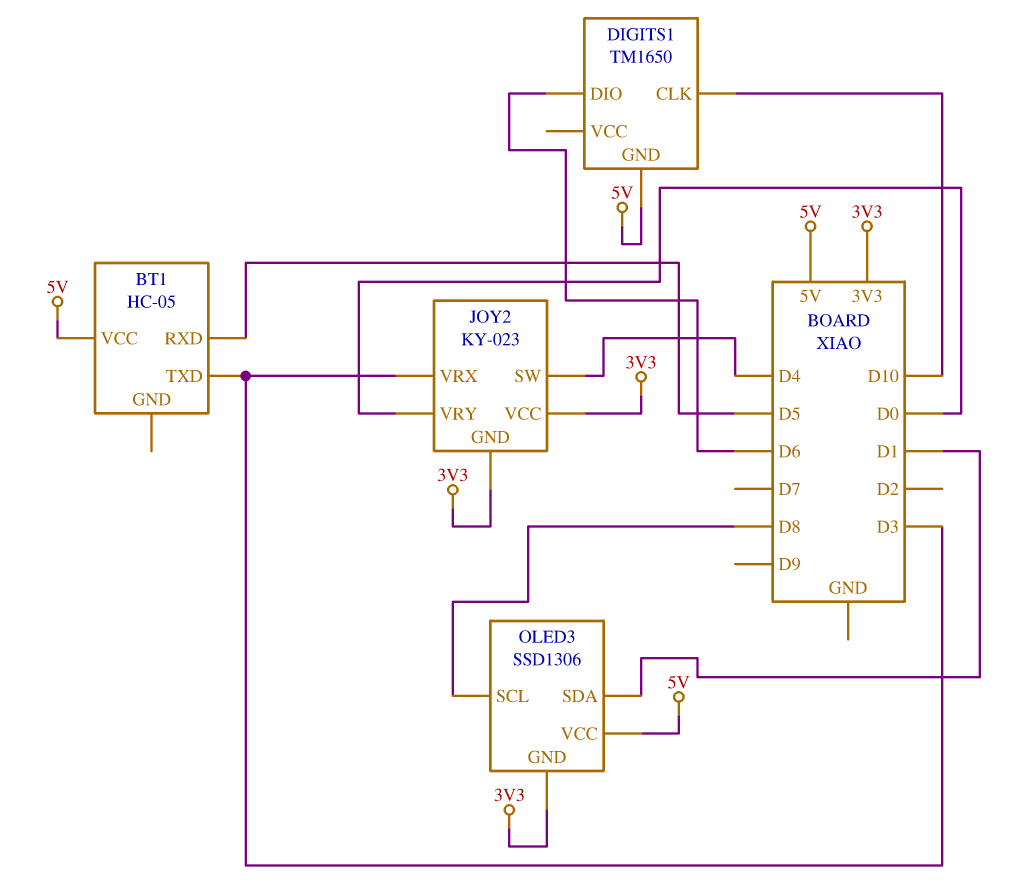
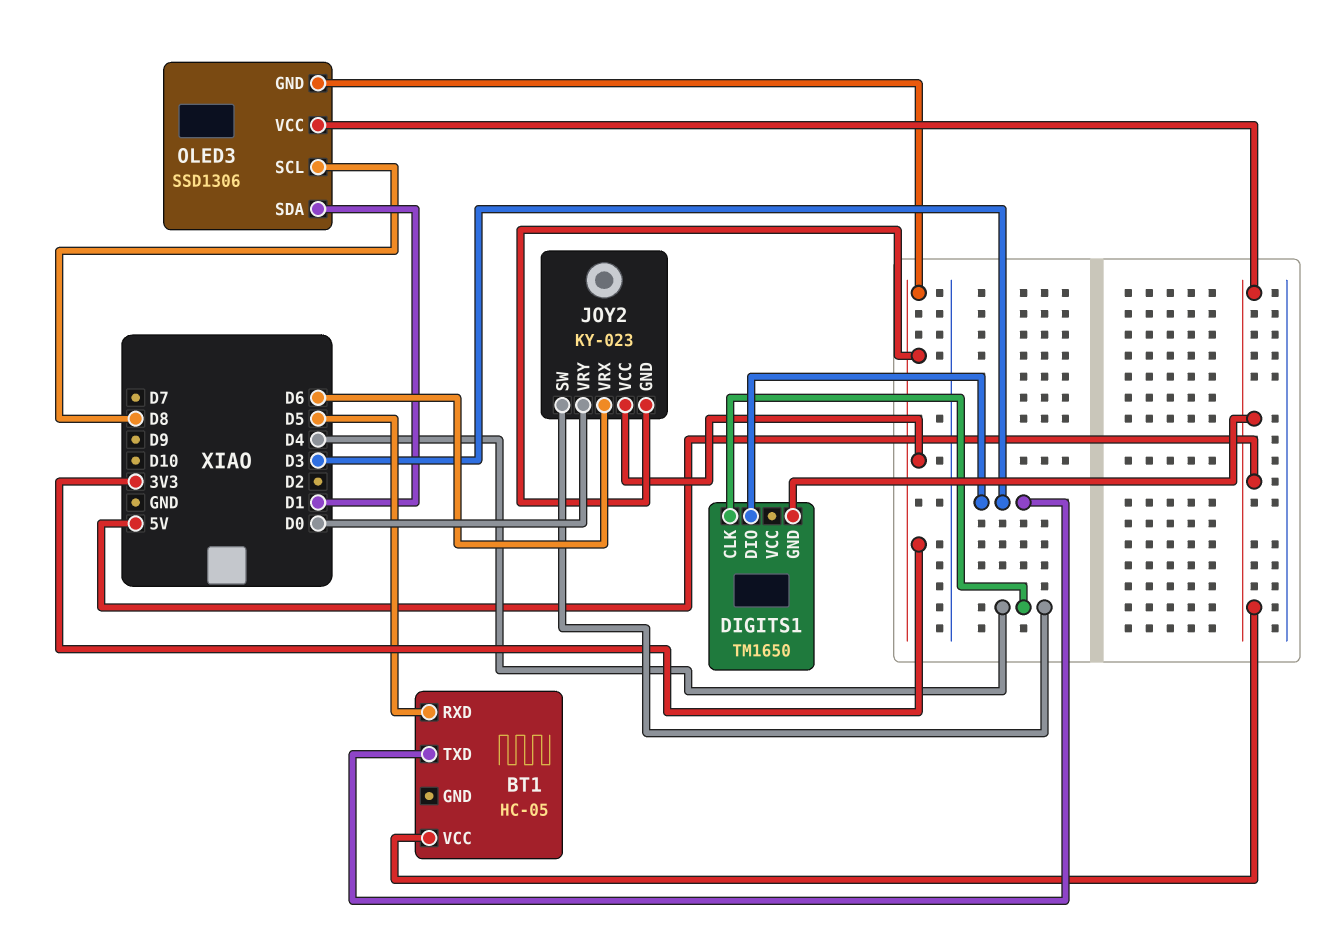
DIGITS1 pin CLK: D10 -> D4
DIGITS1 pin DIO: D6 -> D3
JOY2 pin VRX: D3 -> D6

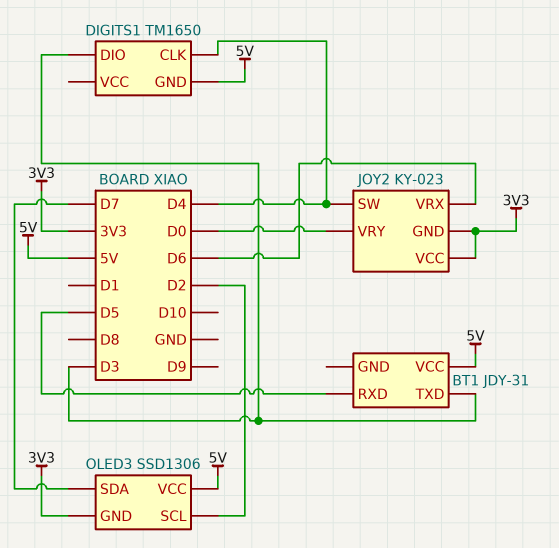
BT1: HC-05 -> JDY-31
OLED3 pin SCL: D8 -> D2
OLED3 pin SDA: D1 -> D7

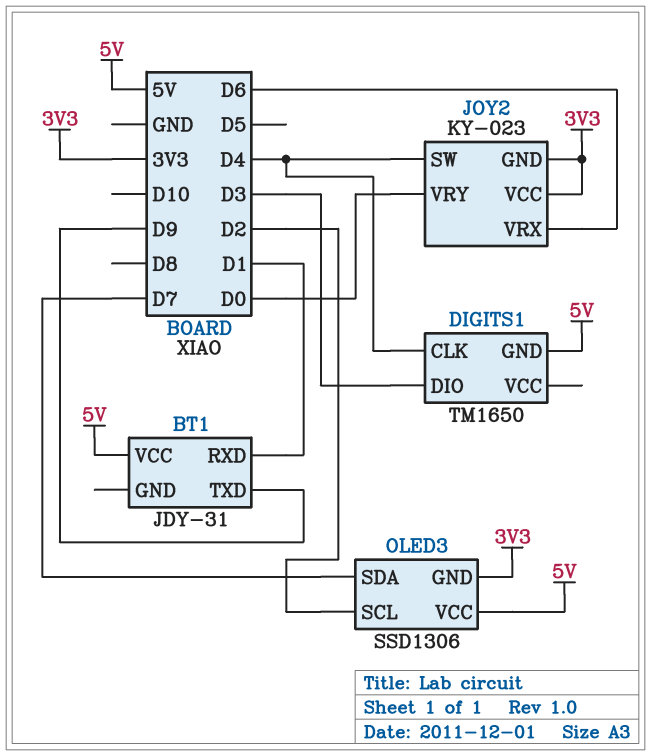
BT1 pin RXD: D5 -> D1
BT1 pin TXD: D3 -> D9

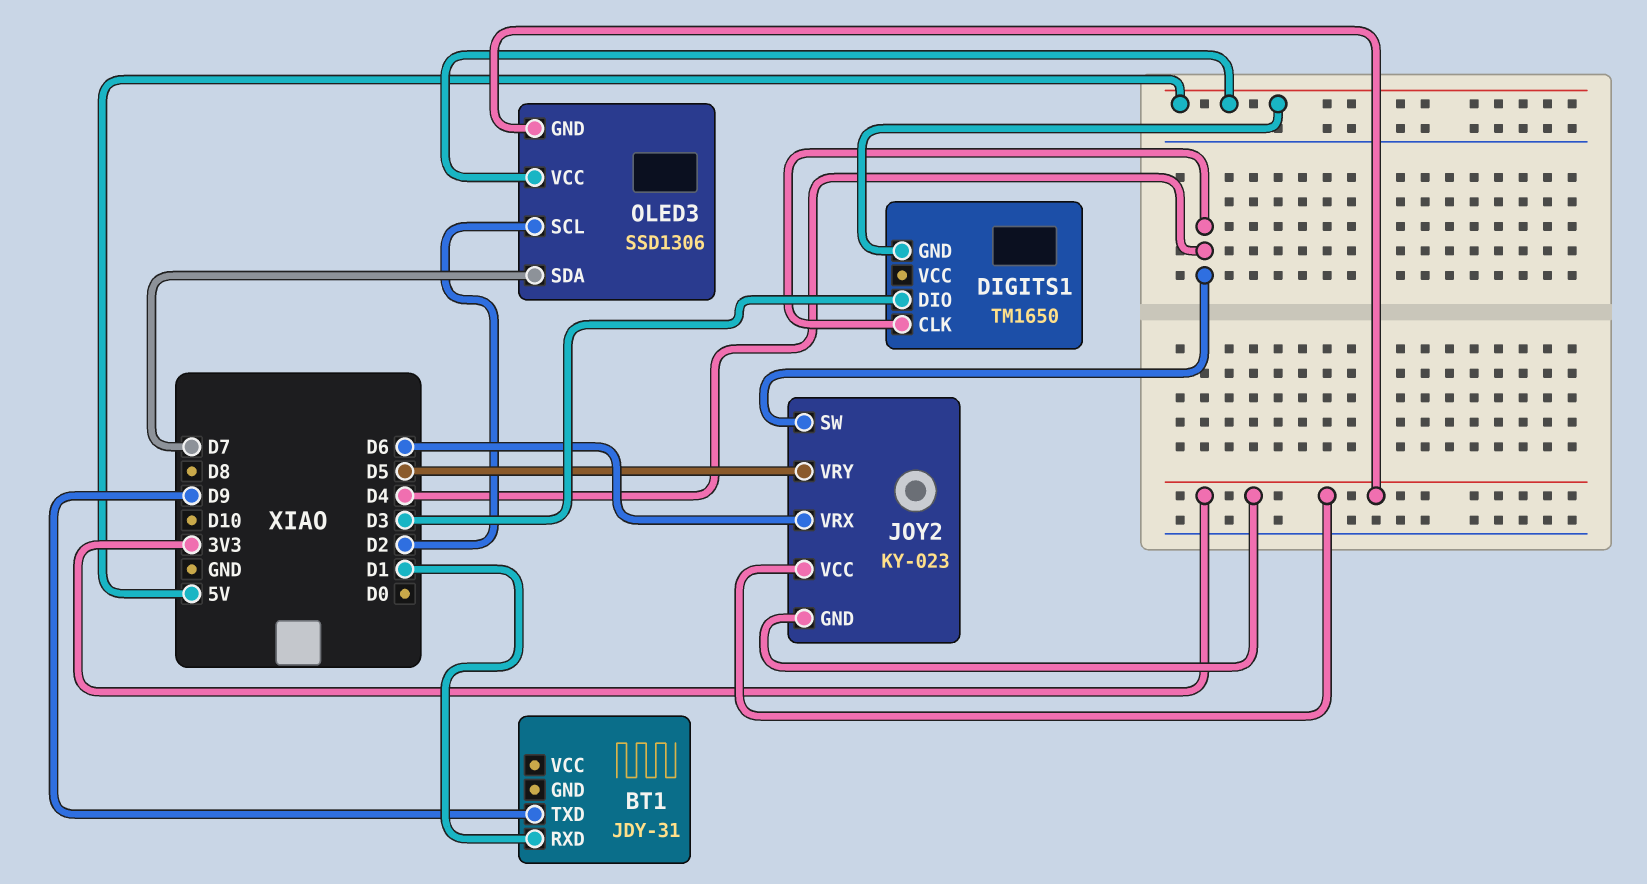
BT1 pin VCC: 5V -> none
JOY2 pin VRY: D0 -> D5

